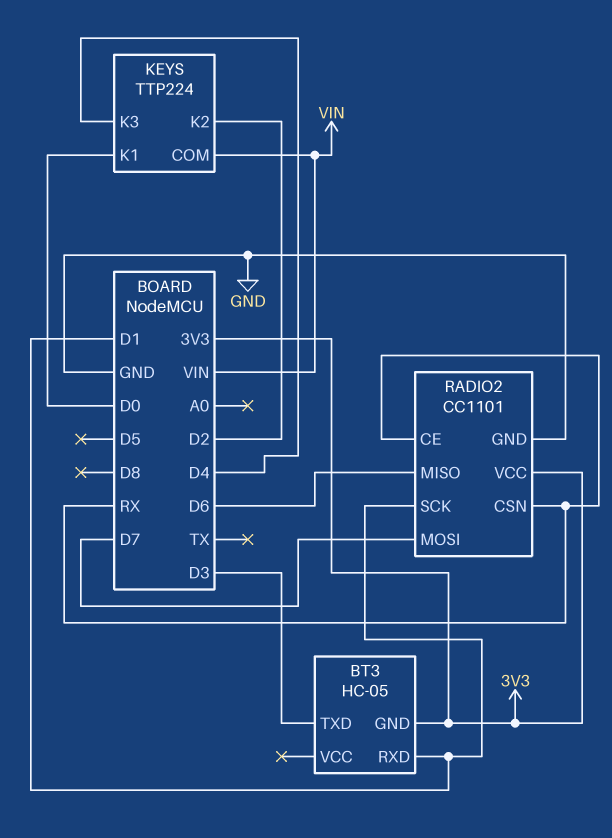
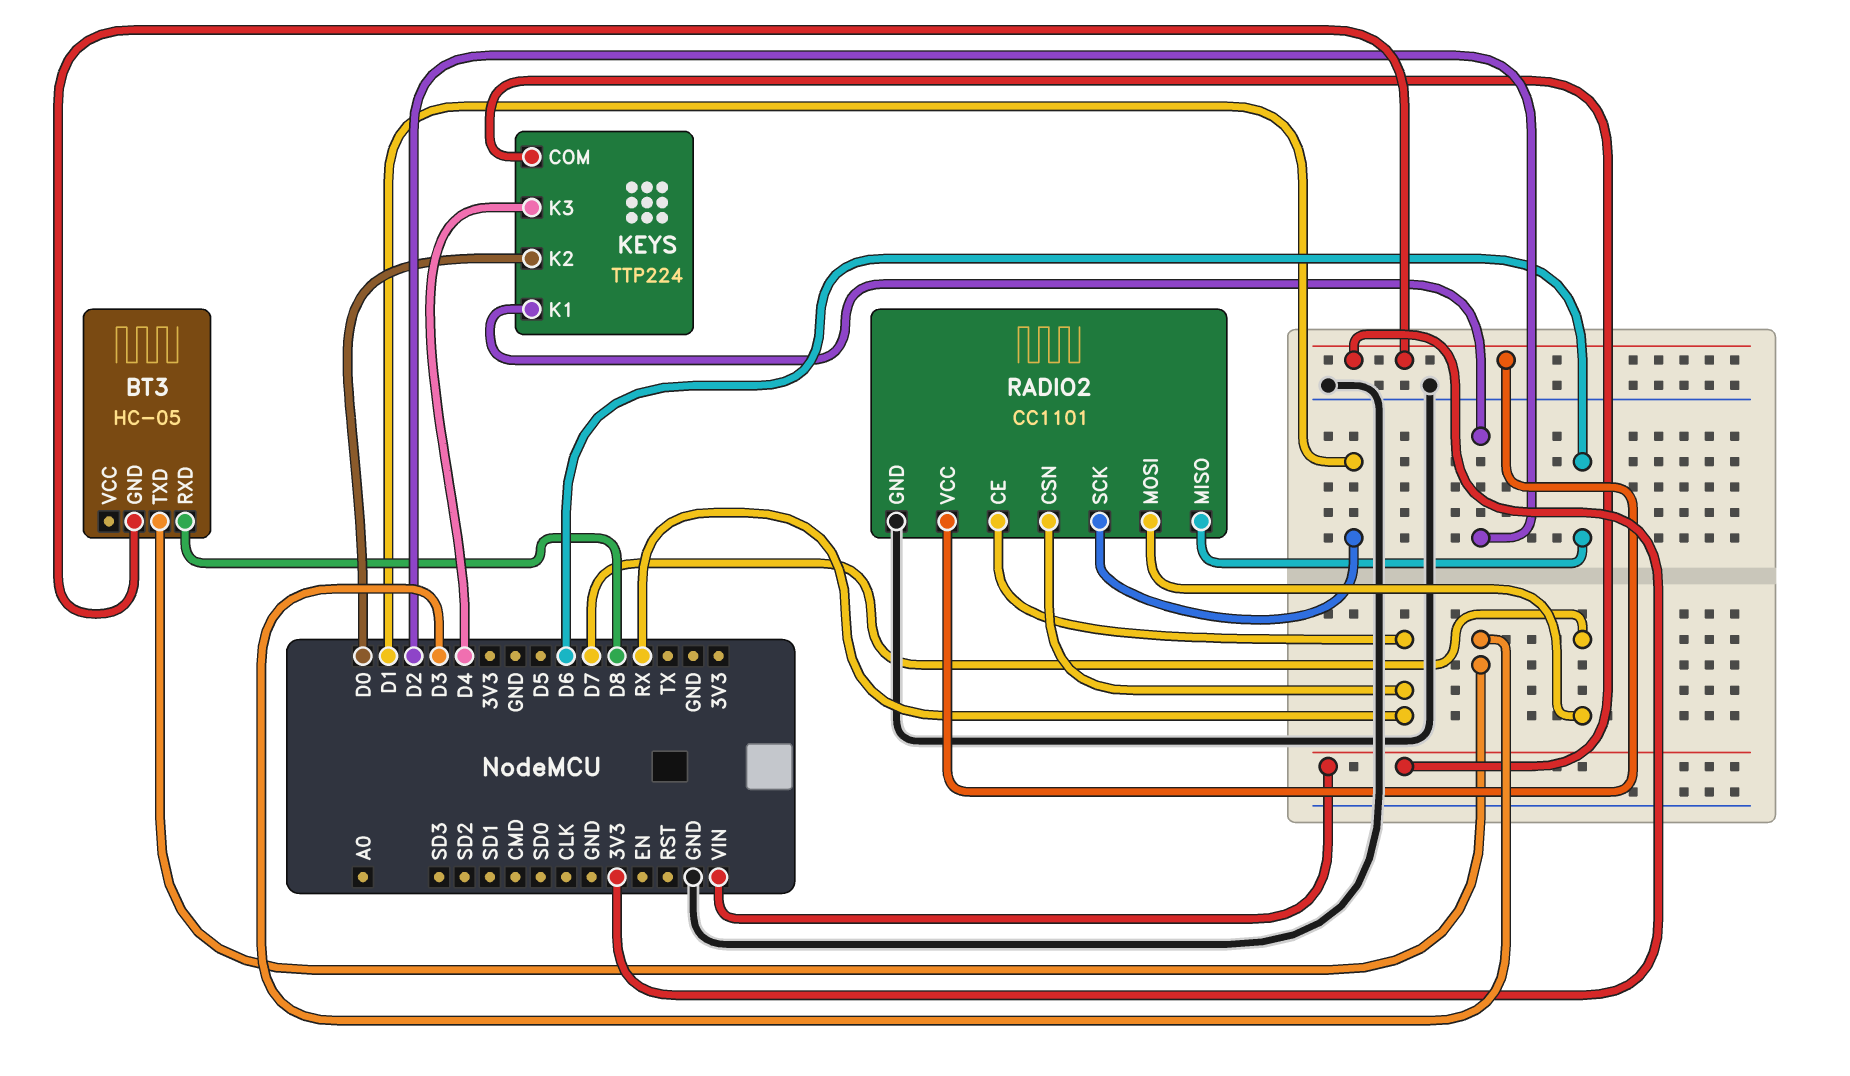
BT3 pin RXD: D1 -> D8
KEYS pin K1: D0 -> D2
KEYS pin K2: D2 -> D0

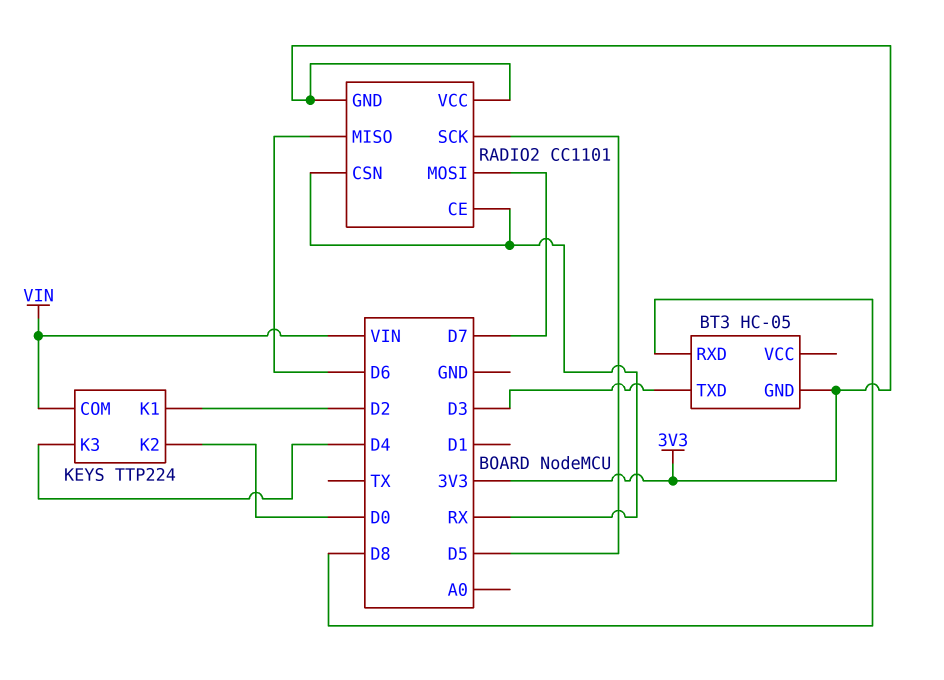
RADIO2 pin GND: GND -> 3V3
RADIO2 pin SCK: D1 -> D5

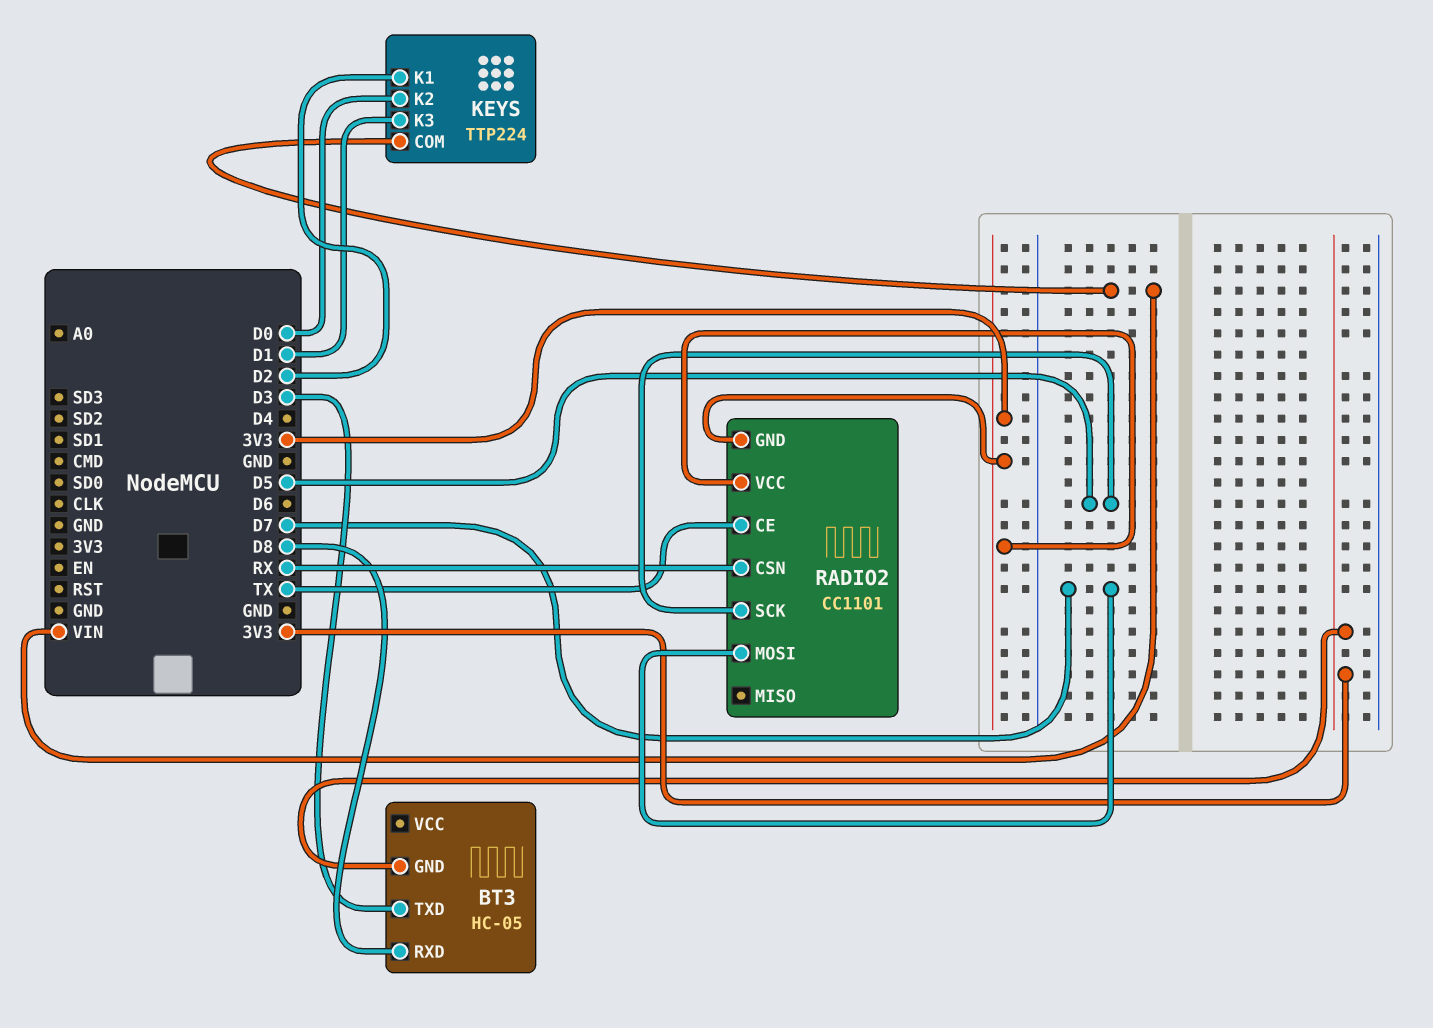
KEYS pin K3: D4 -> D1
RADIO2 pin CE: RX -> TX
RADIO2 pin MISO: D6 -> none

